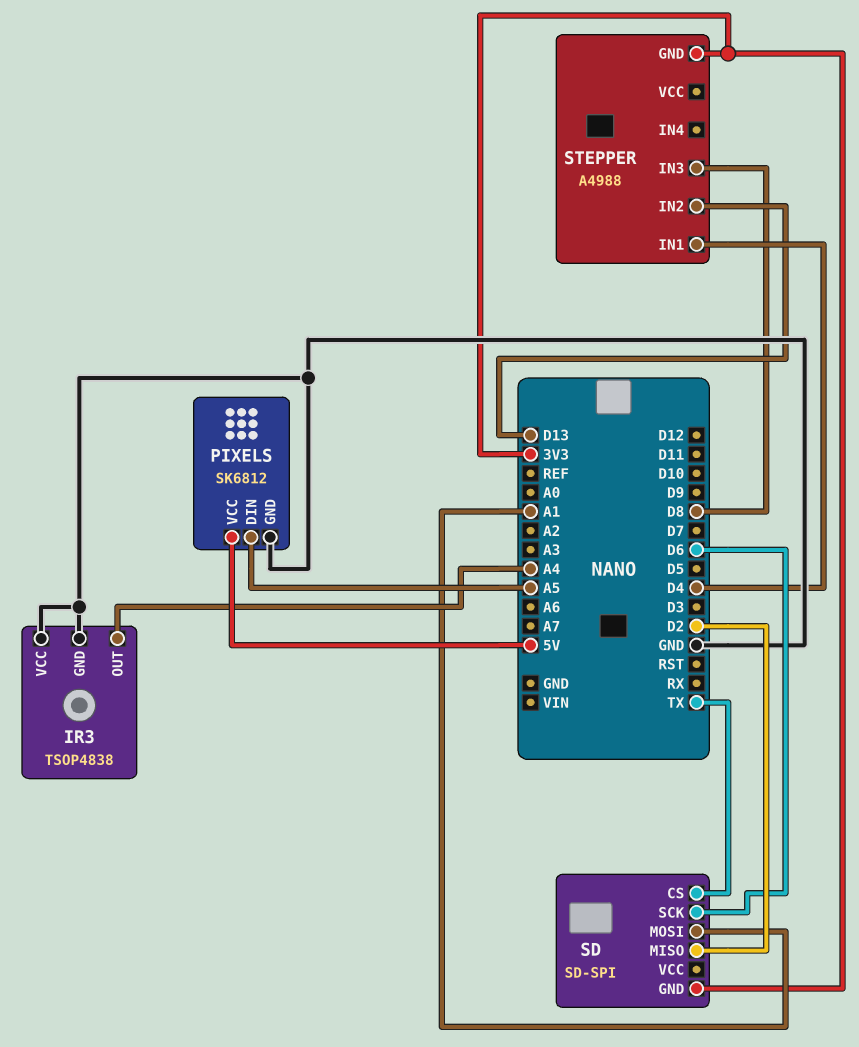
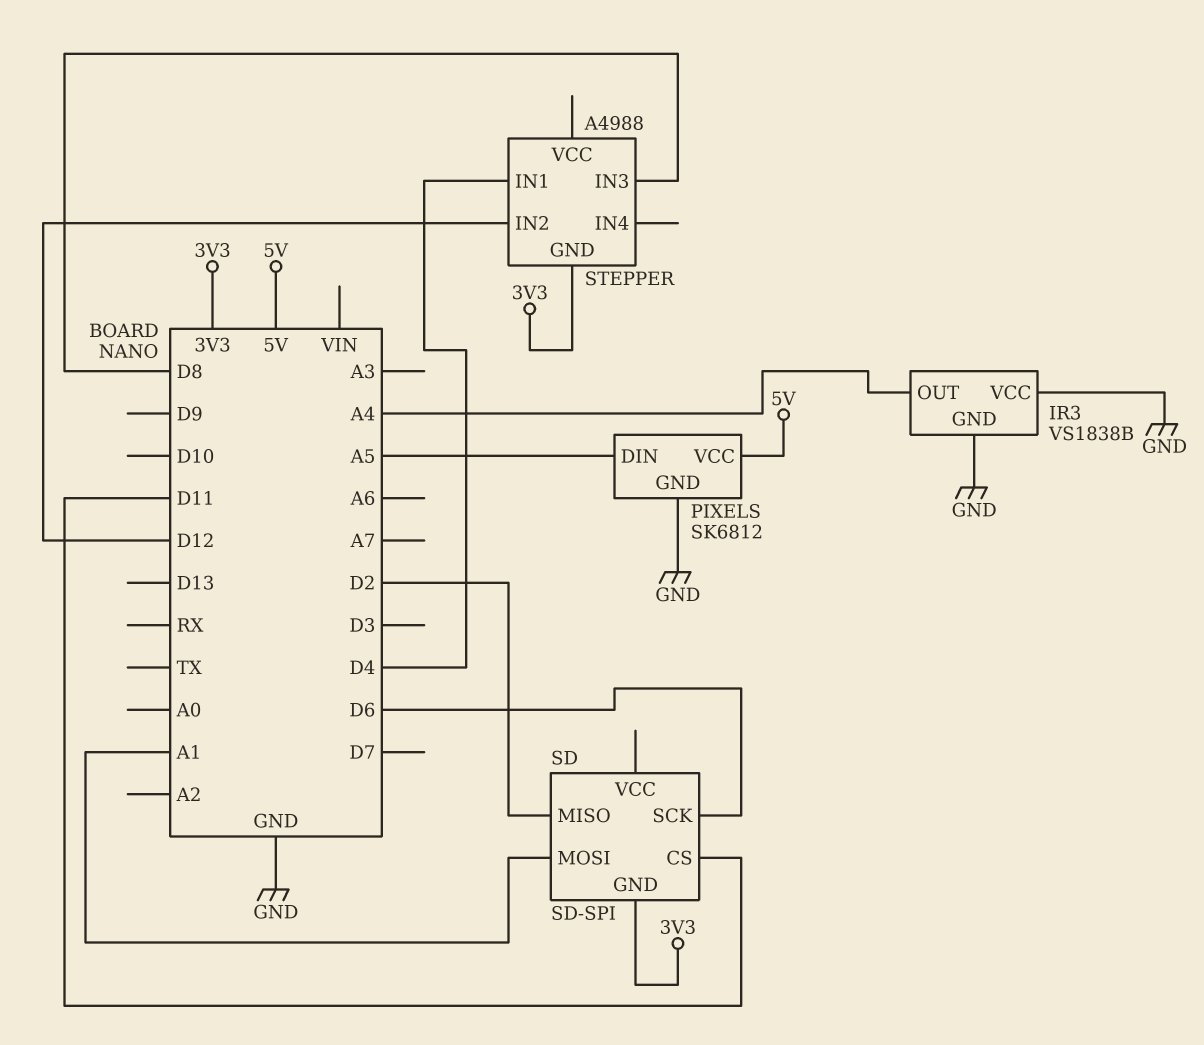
IR3: TSOP4838 -> VS1838B
SD pin CS: TX -> D11
STEPPER pin IN2: D13 -> D12

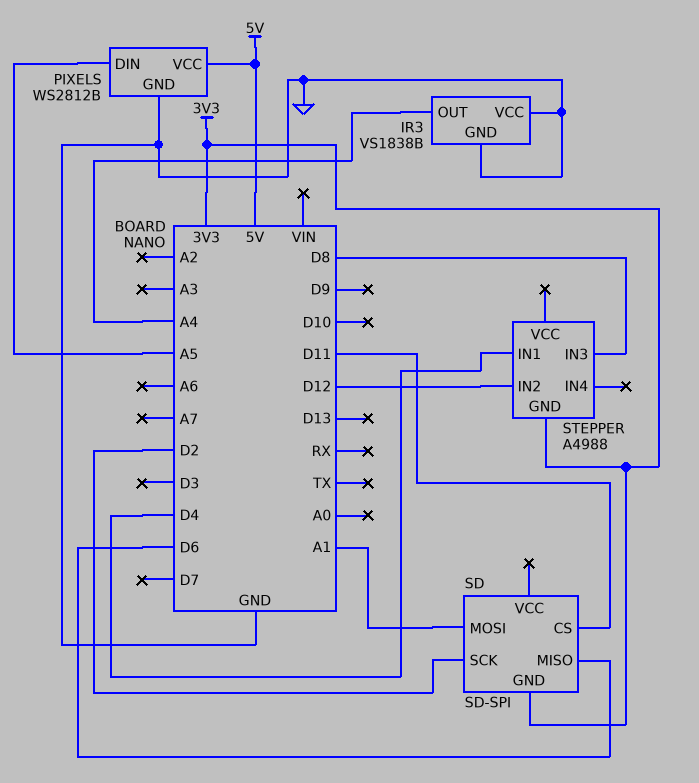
PIXELS: SK6812 -> WS2812B
SD pin MISO: D2 -> D6
SD pin SCK: D6 -> D2

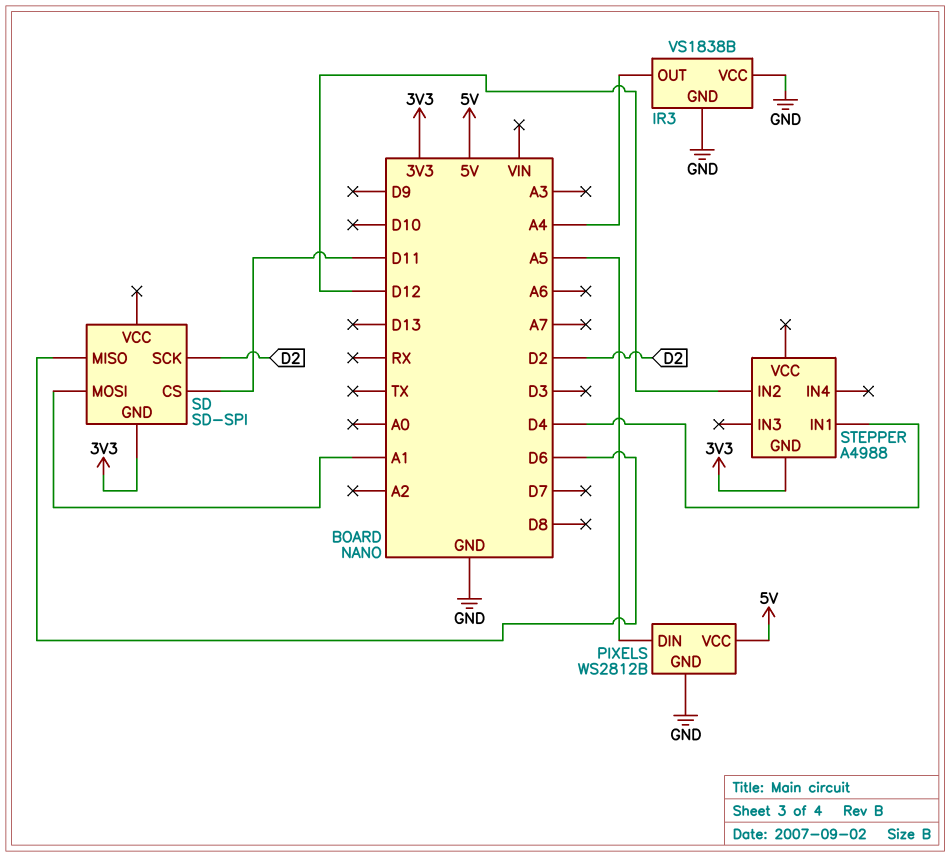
STEPPER pin IN3: D8 -> none

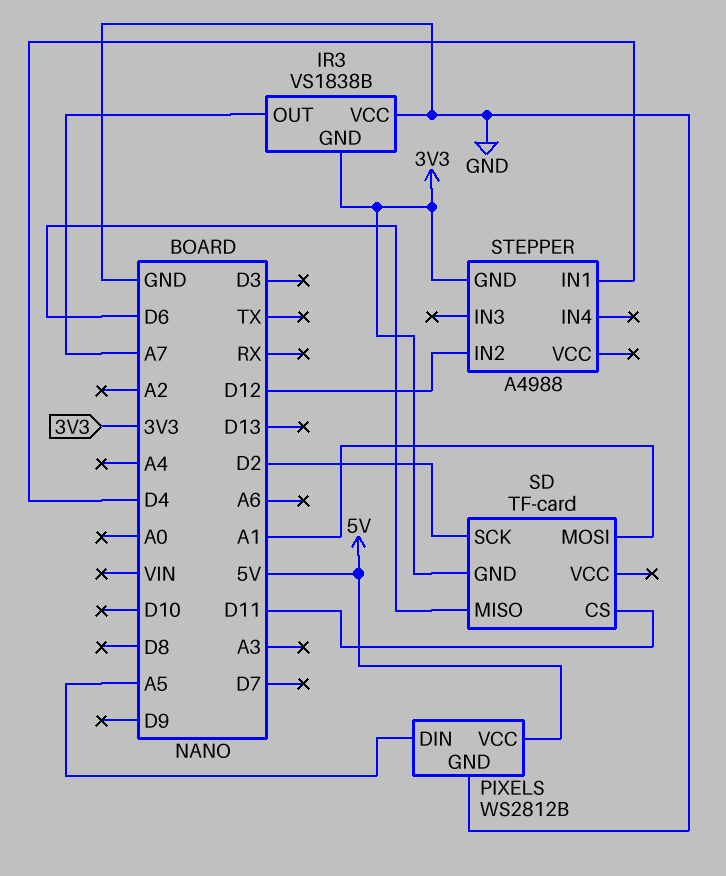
IR3 pin GND: GND -> 3V3
IR3 pin OUT: A4 -> A7
SD: SD-SPI -> TF-card

